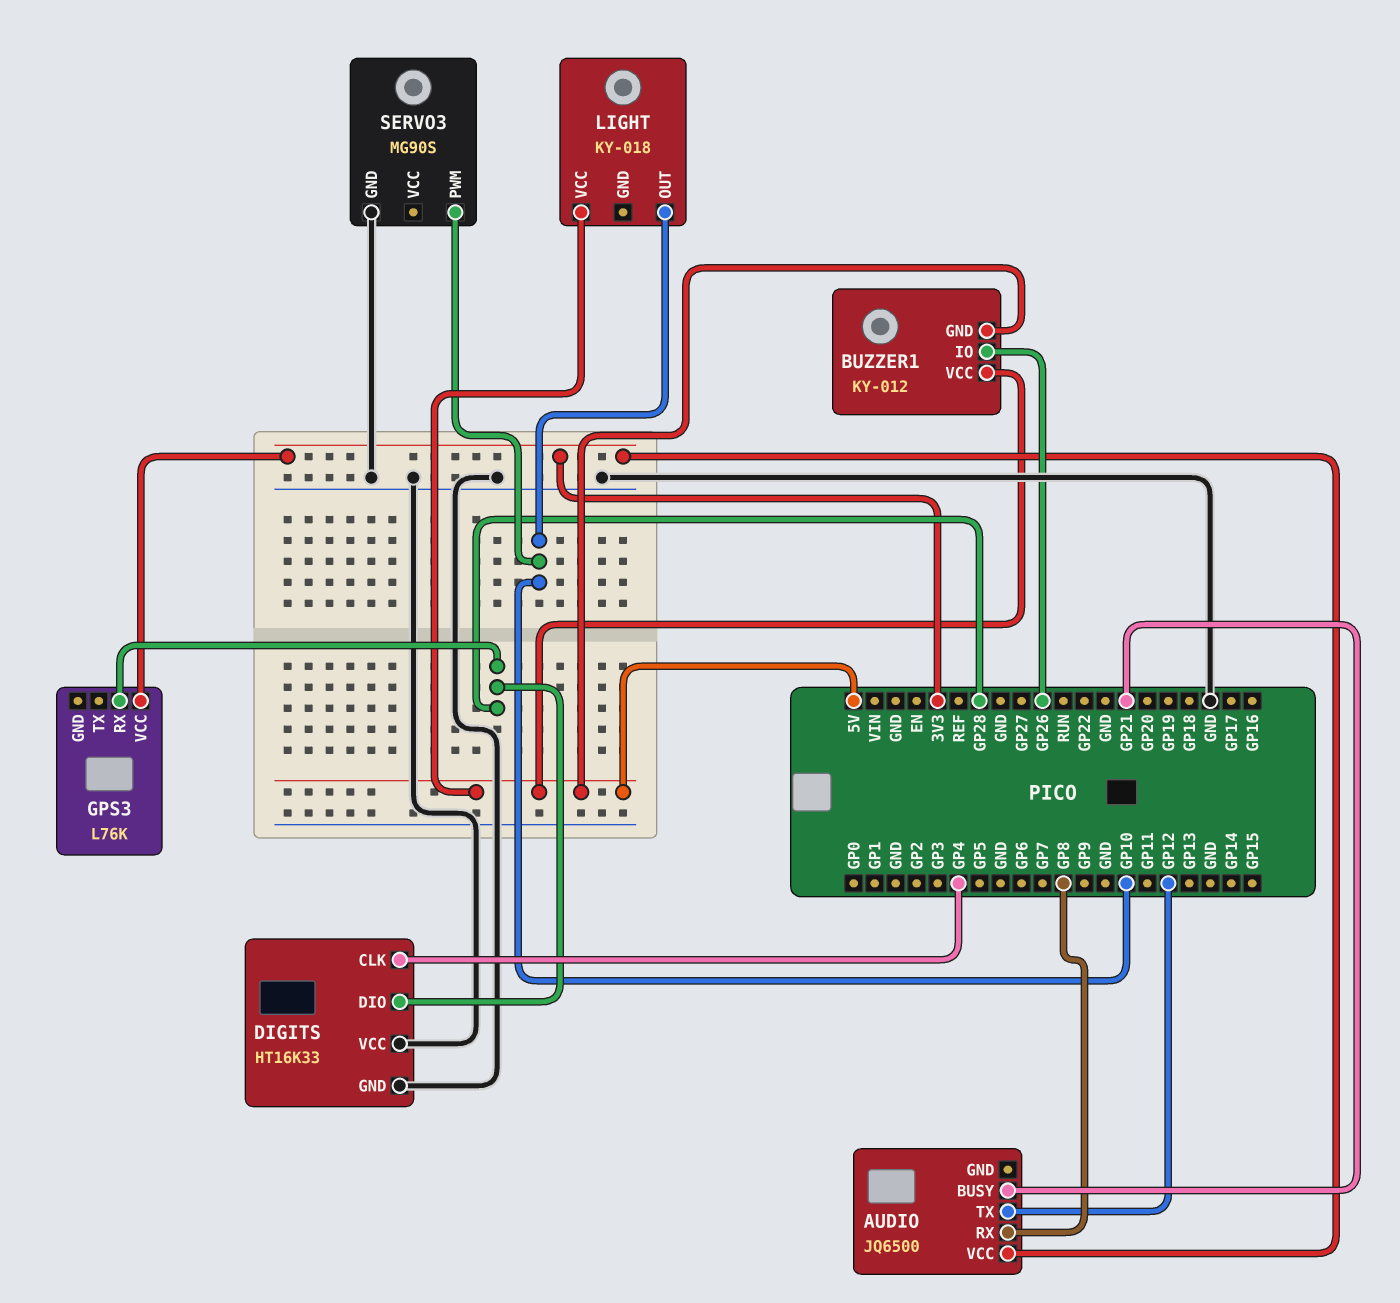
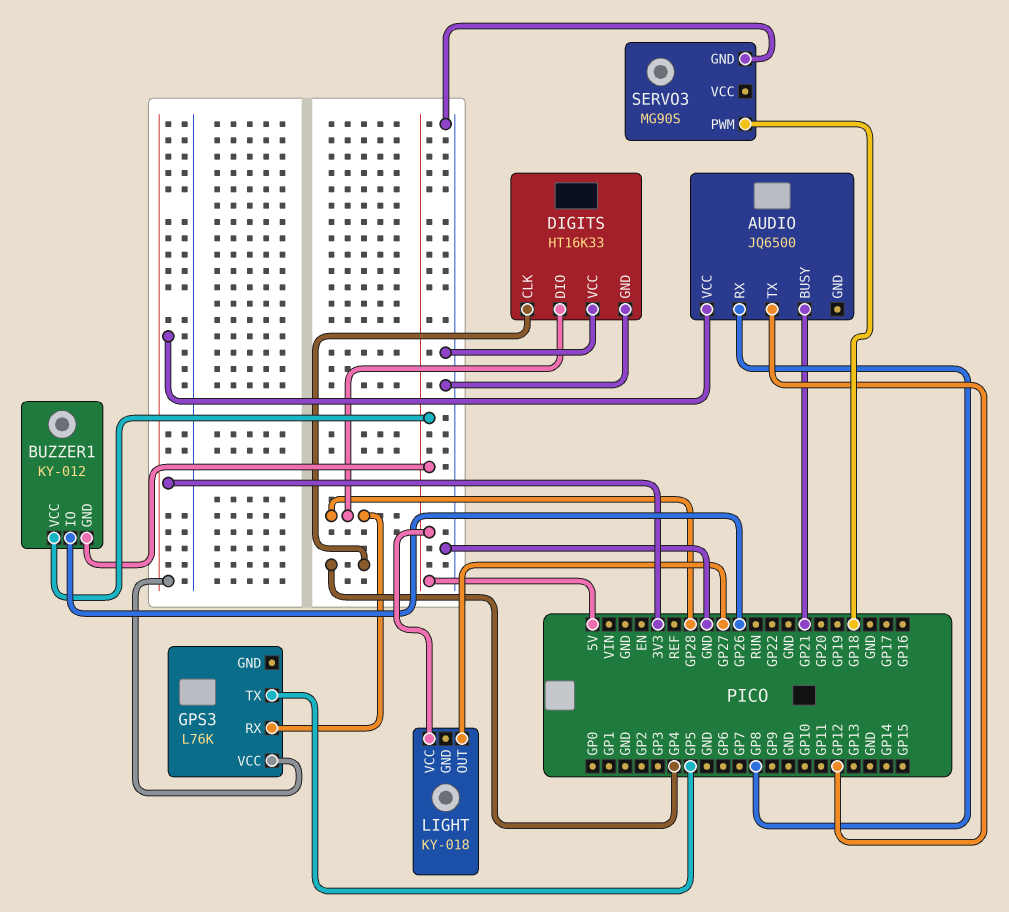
GPS3 pin TX: none -> GP5
LIGHT pin OUT: GP10 -> GP27
SERVO3 pin PWM: GP10 -> GP18

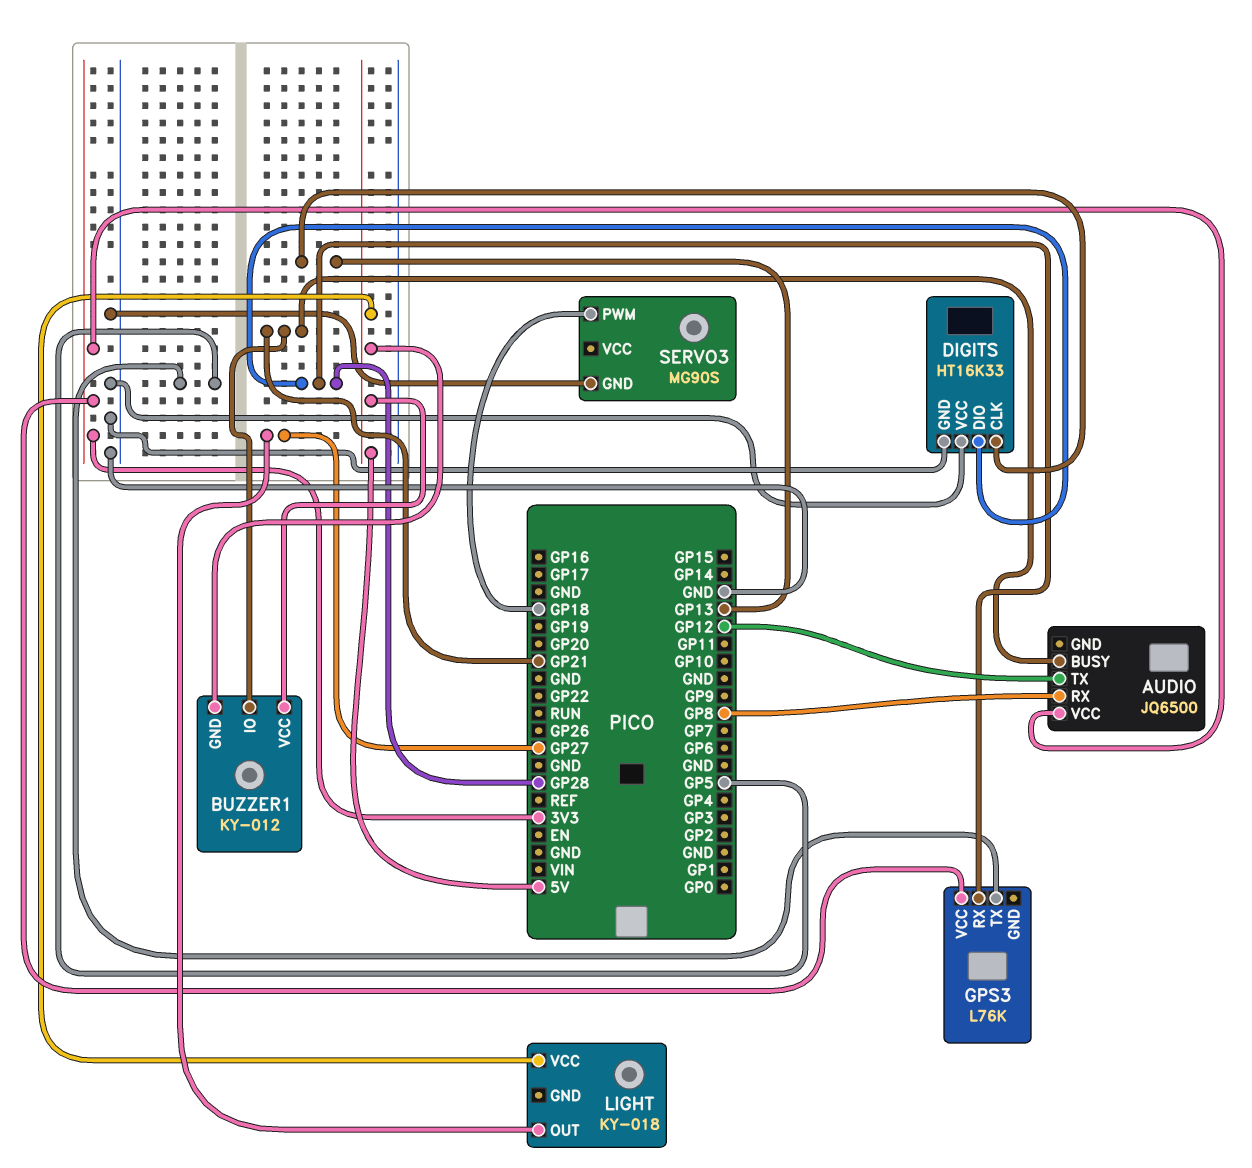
BUZZER1 pin IO: GP26 -> GP21
DIGITS pin CLK: GP4 -> GP13

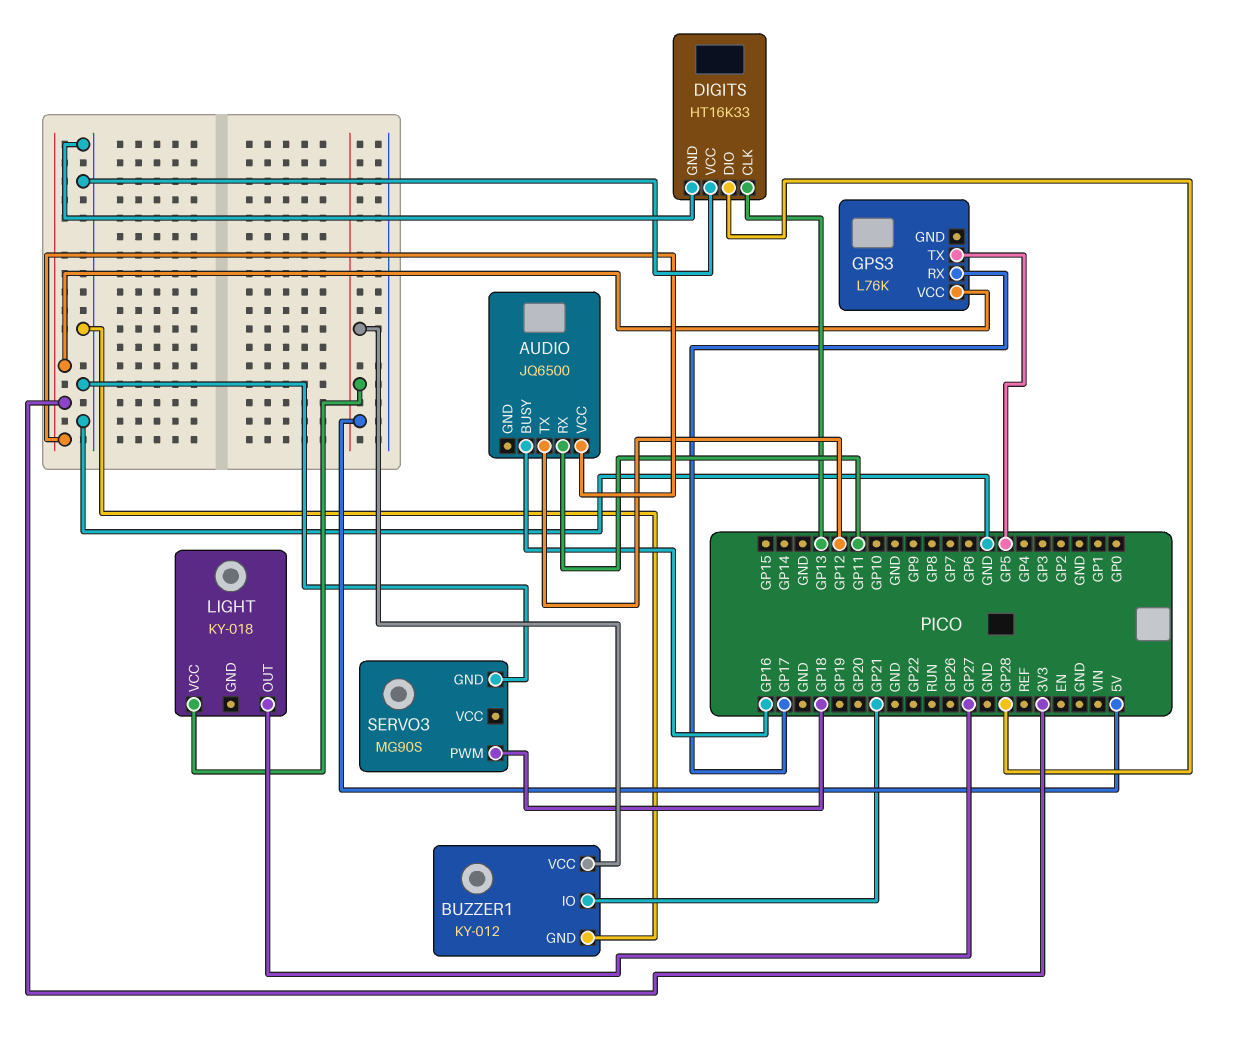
AUDIO pin BUSY: GP21 -> GP16
AUDIO pin RX: GP8 -> GP11
BUZZER1 pin GND: 5V -> GND
GPS3 pin RX: GP28 -> GP17

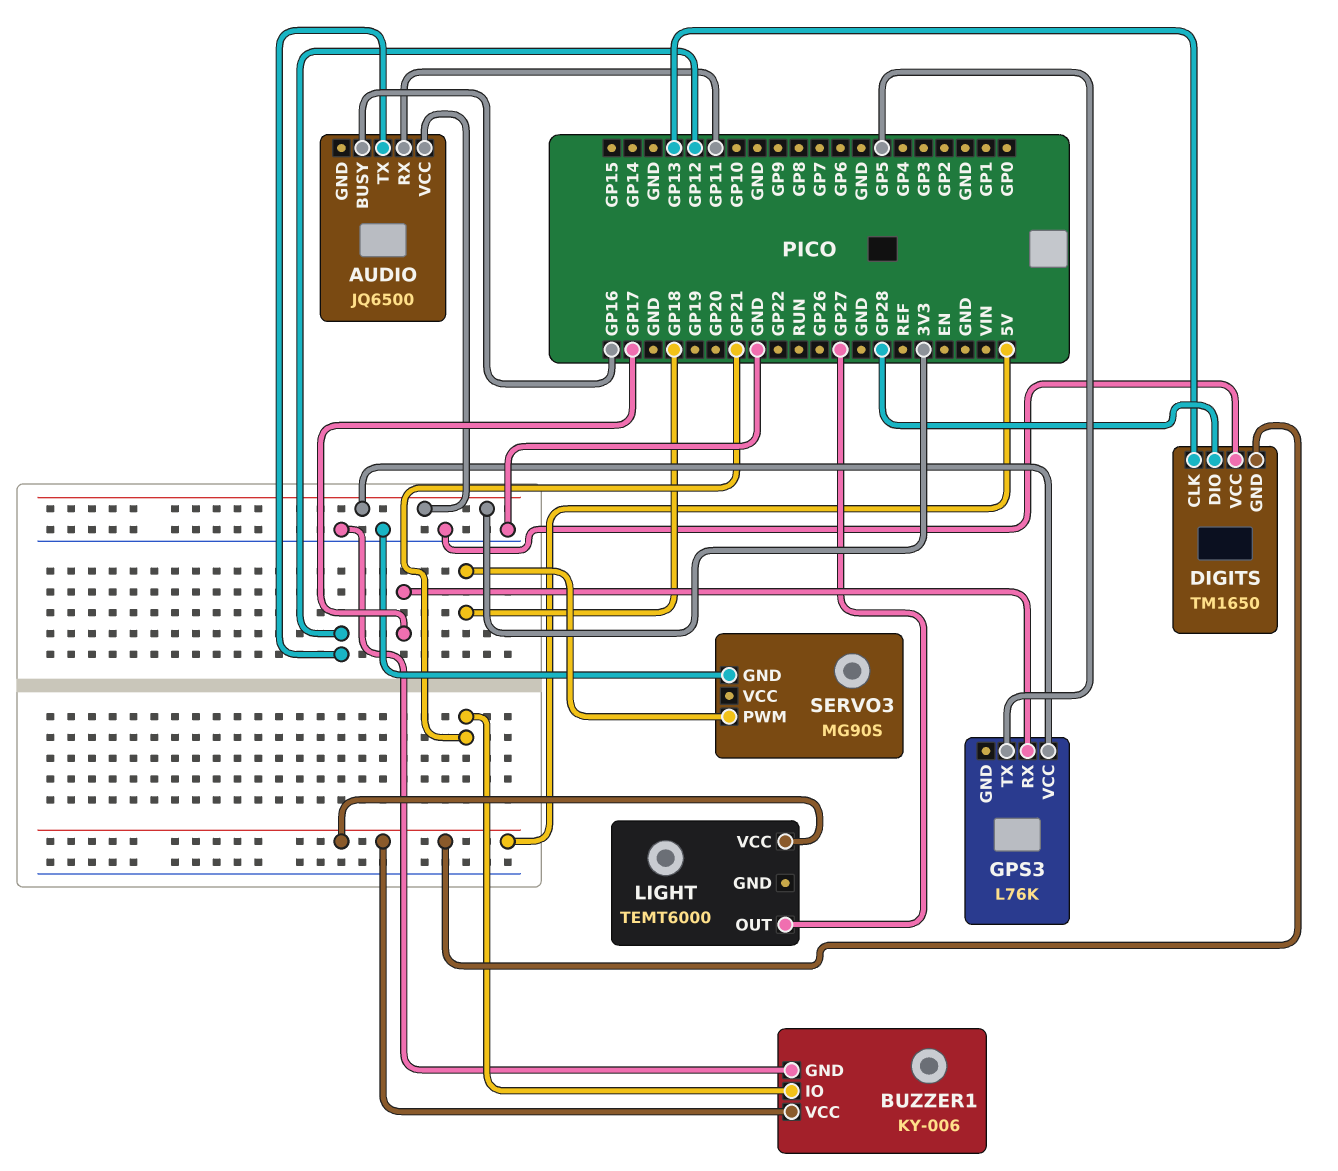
BUZZER1: KY-012 -> KY-006
DIGITS: HT16K33 -> TM1650
DIGITS pin GND: GND -> 5V
LIGHT: KY-018 -> TEMT6000

